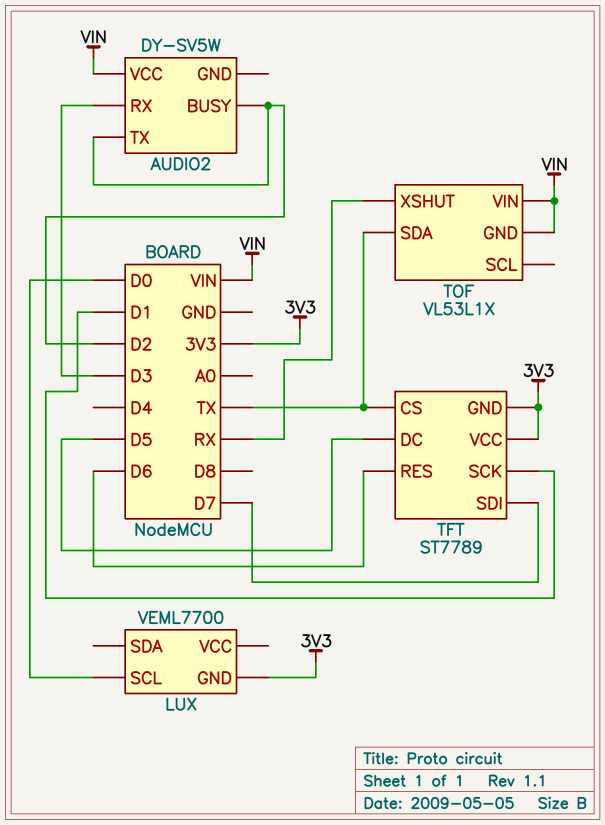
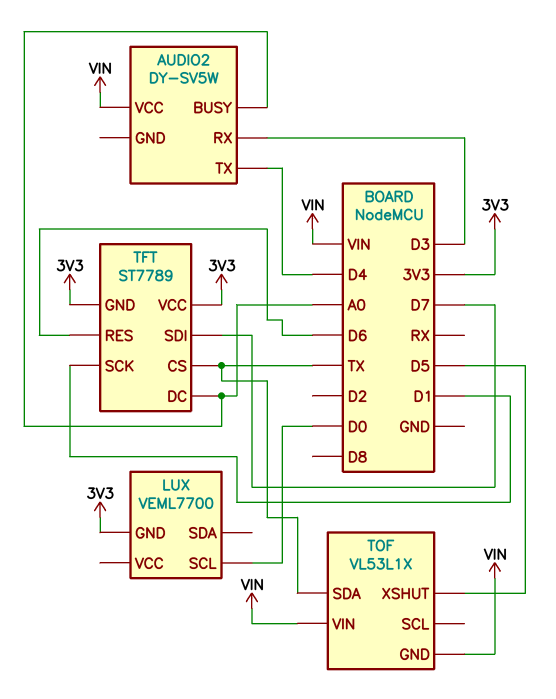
AUDIO2 pin BUSY: D2 -> A0
AUDIO2 pin TX: D2 -> D4
TFT pin DC: D5 -> A0
TOF pin XSHUT: RX -> D5

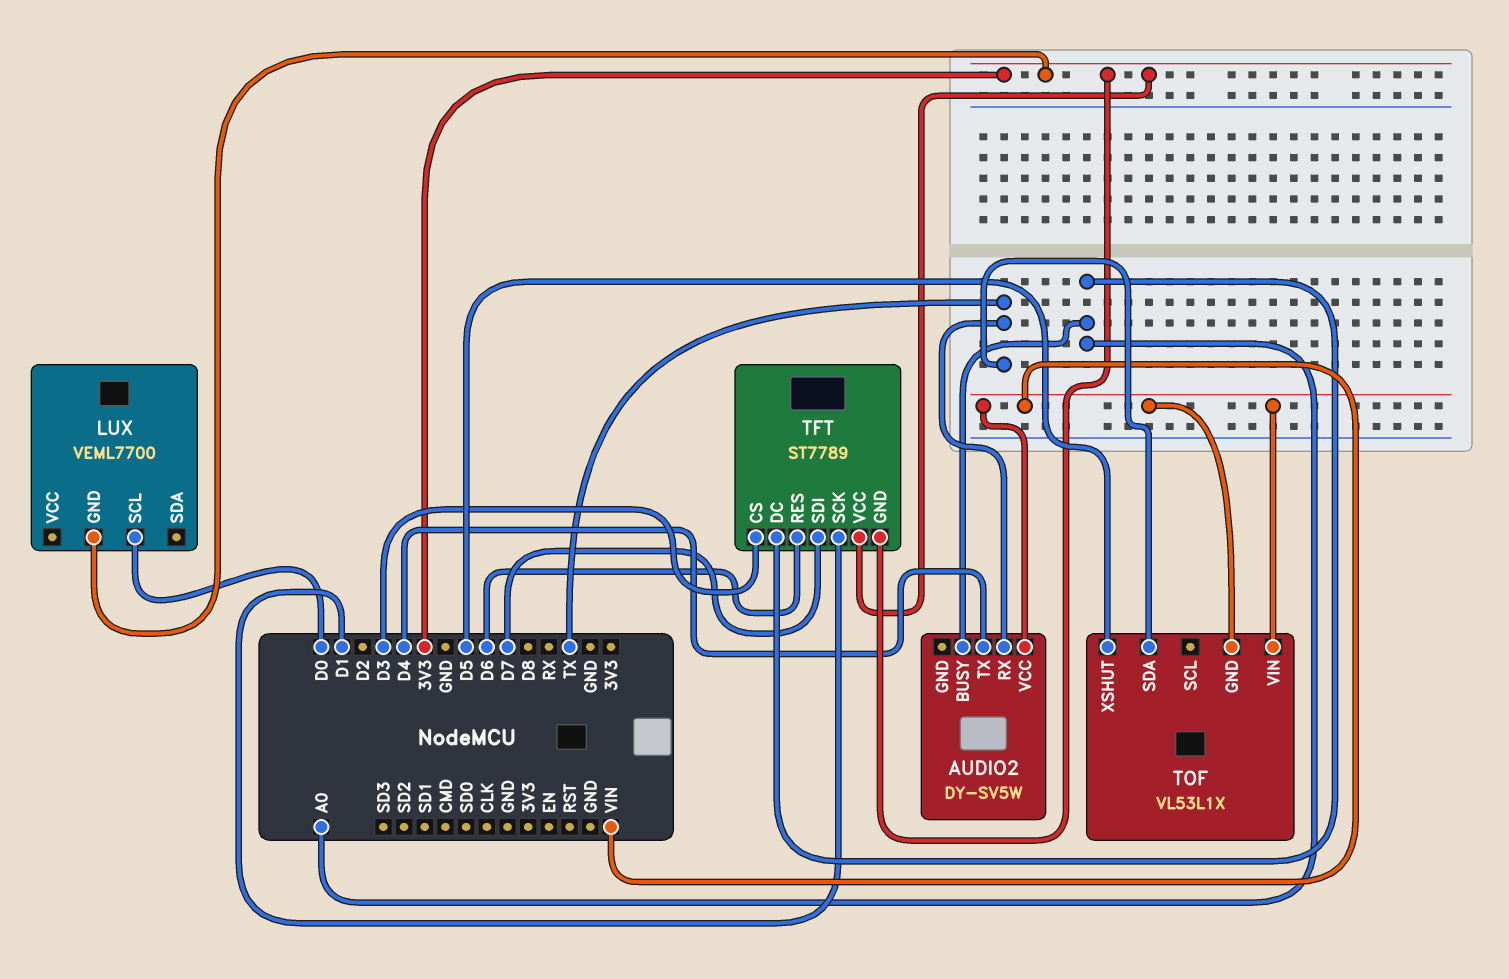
AUDIO2 pin RX: D3 -> TX
TFT pin CS: TX -> D3

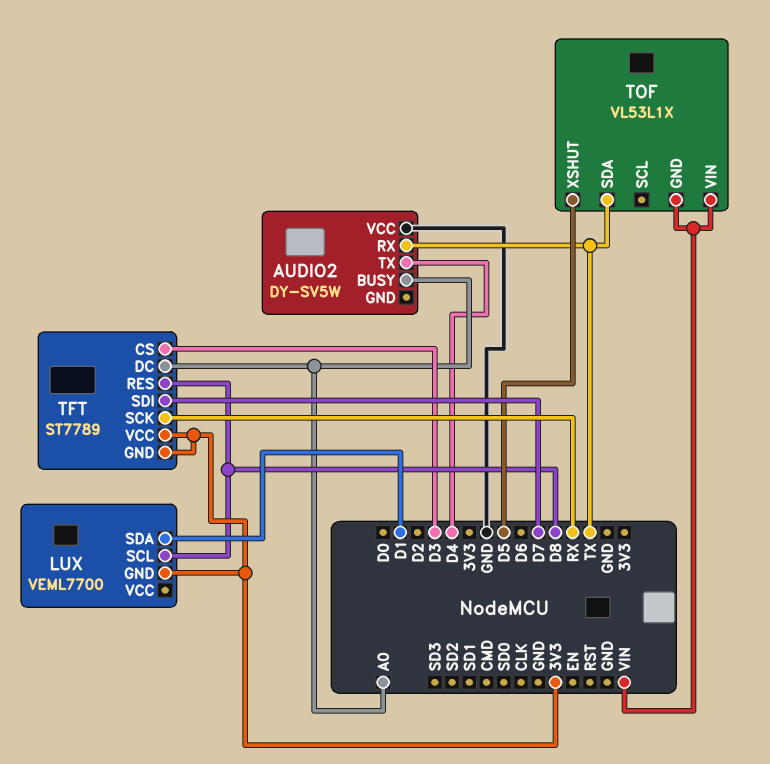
AUDIO2 pin VCC: VIN -> GND
LUX pin SCL: D0 -> D8
LUX pin SDA: none -> D1
TFT pin RES: D6 -> D8
TFT pin SCK: D1 -> RX

